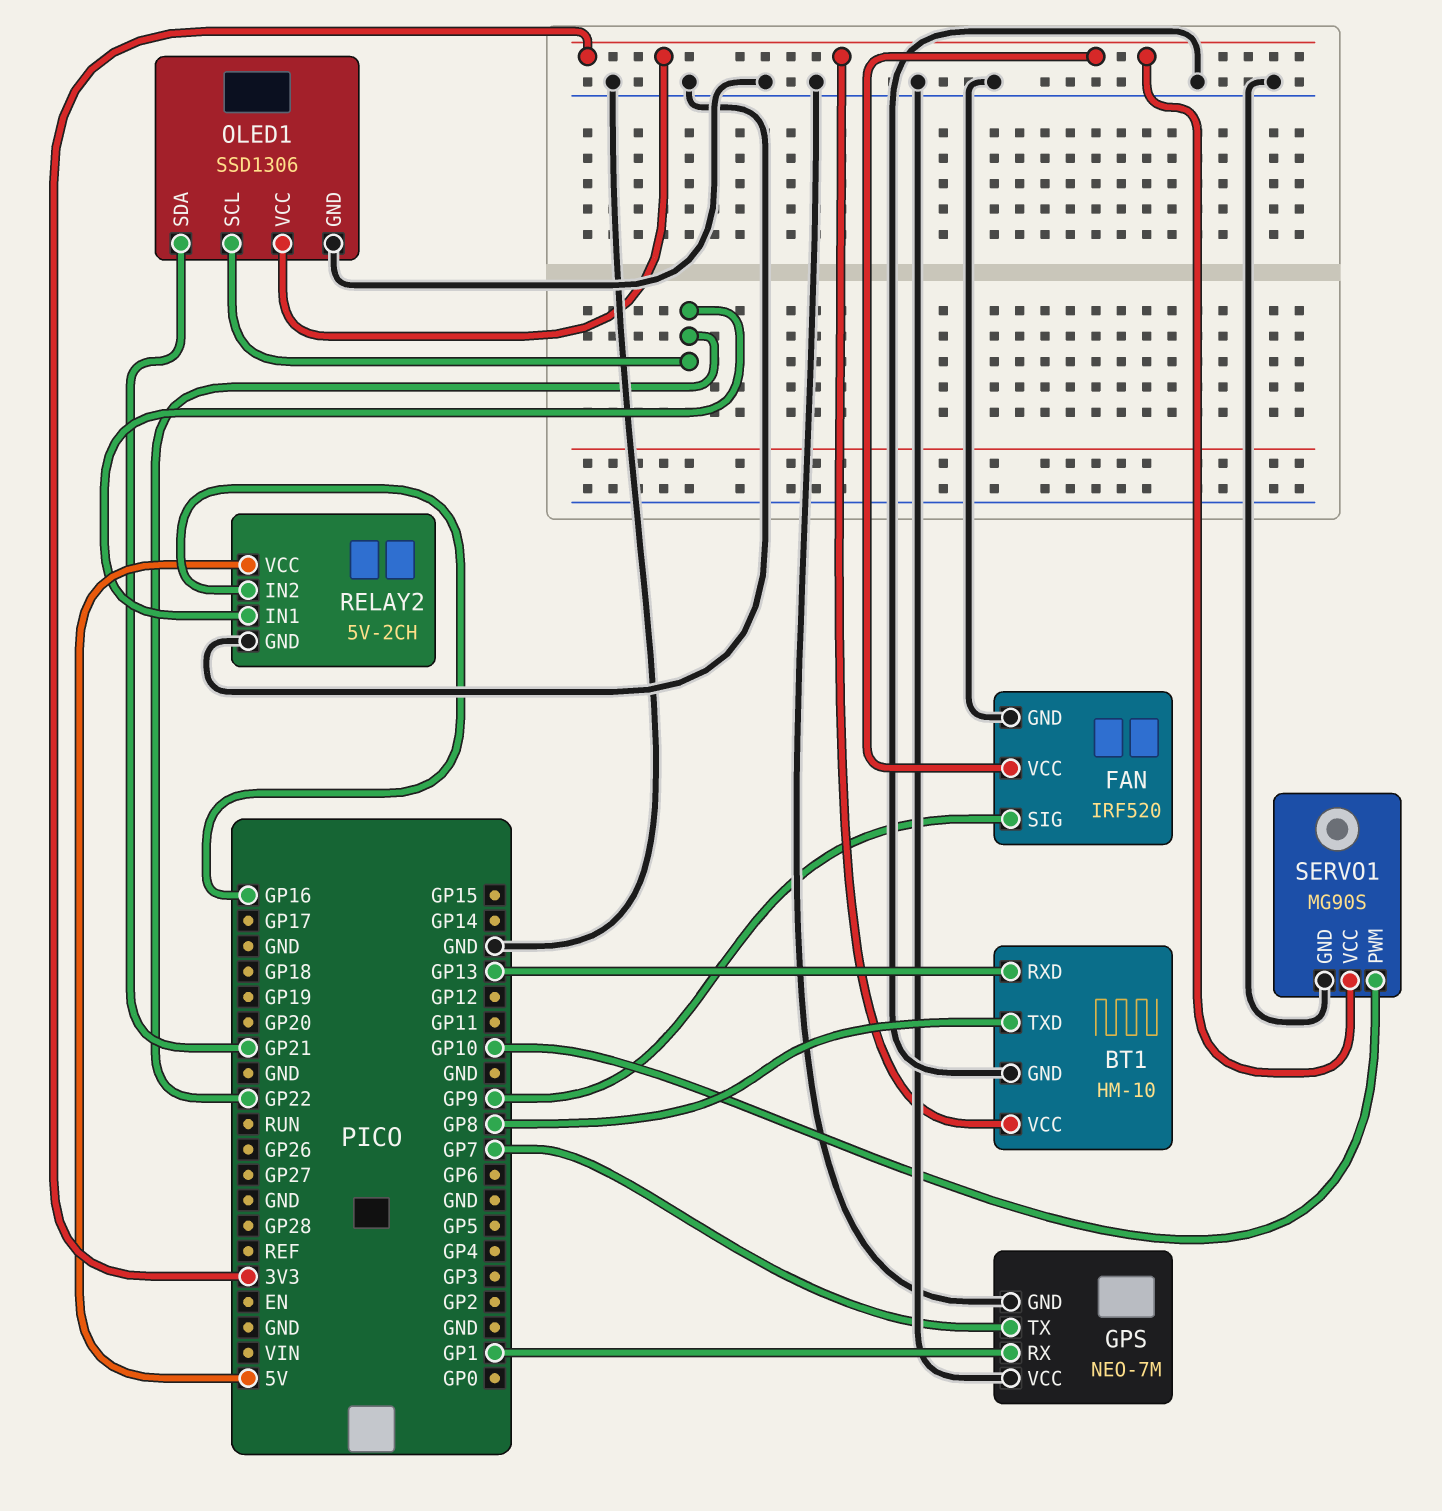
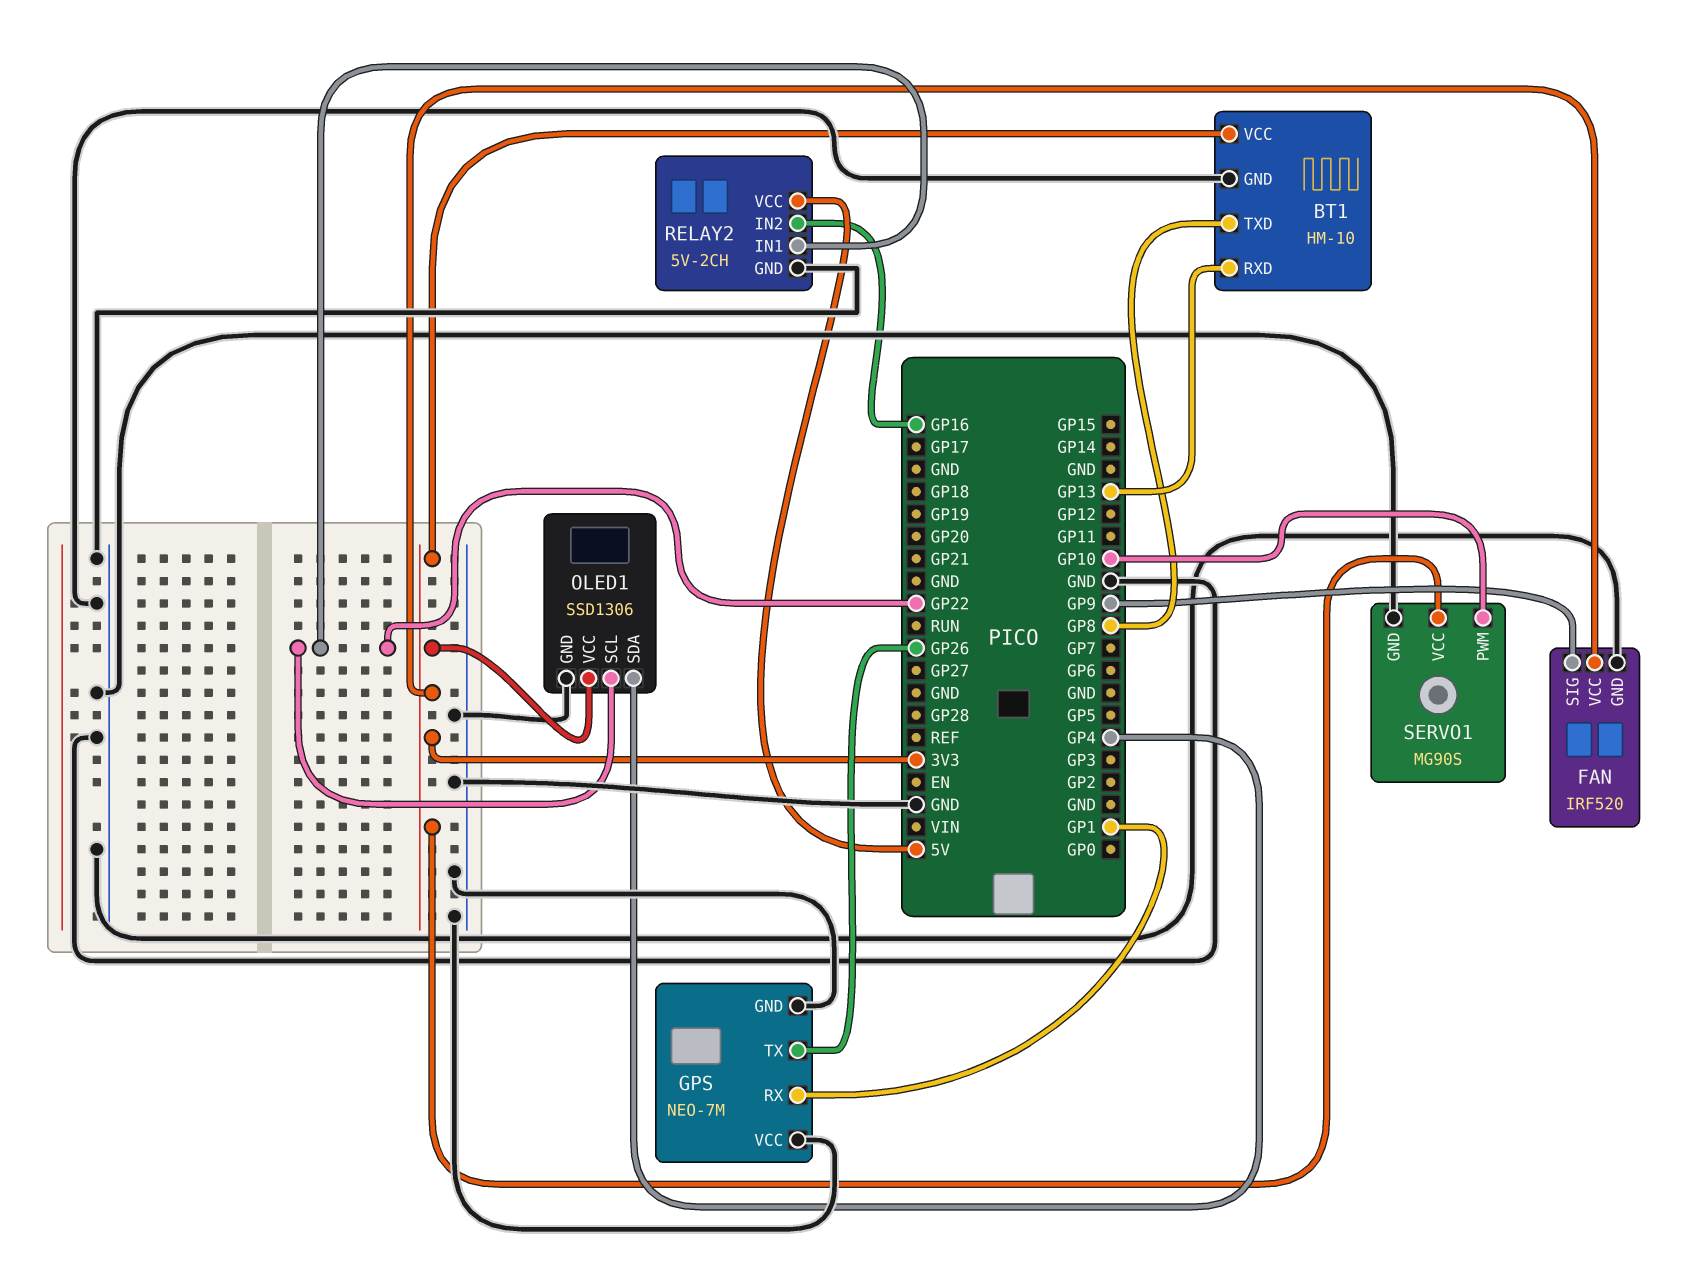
GPS pin TX: GP7 -> GP26
OLED1 pin SDA: GP21 -> GP4

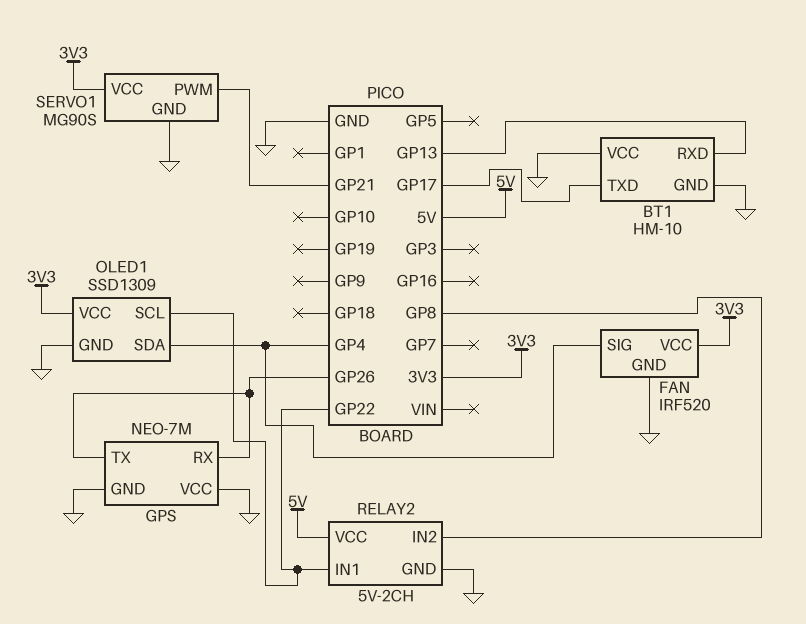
BT1 pin TXD: GP8 -> GP17
BT1 pin VCC: 3V3 -> GND
FAN pin SIG: GP9 -> GP4
GPS pin RX: GP1 -> GP26
OLED1: SSD1306 -> SSD1309
RELAY2 pin IN2: GP16 -> GP8
SERVO1 pin PWM: GP10 -> GP21

